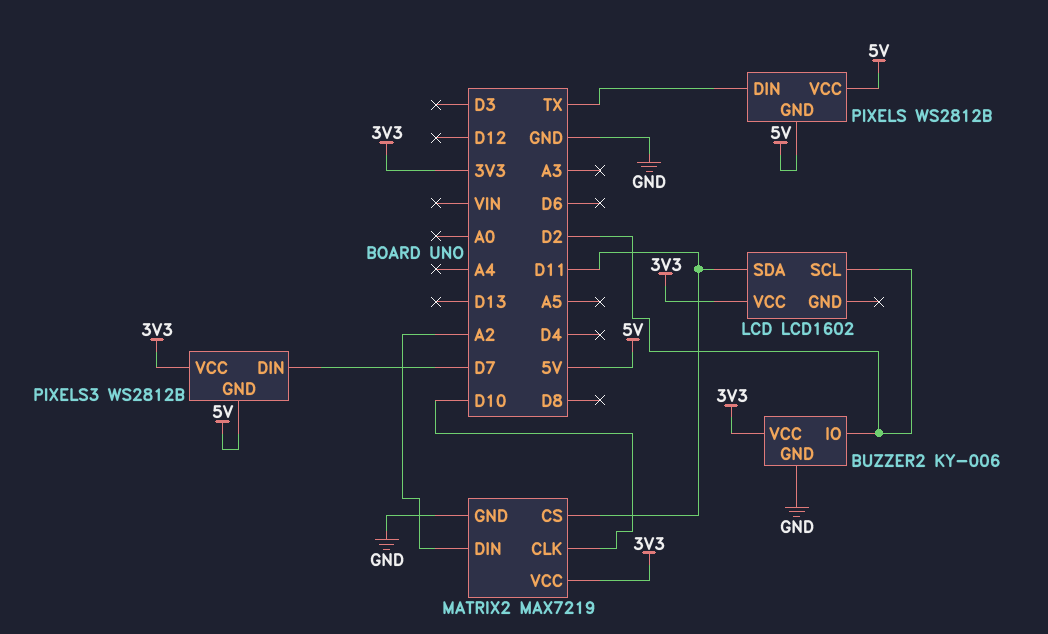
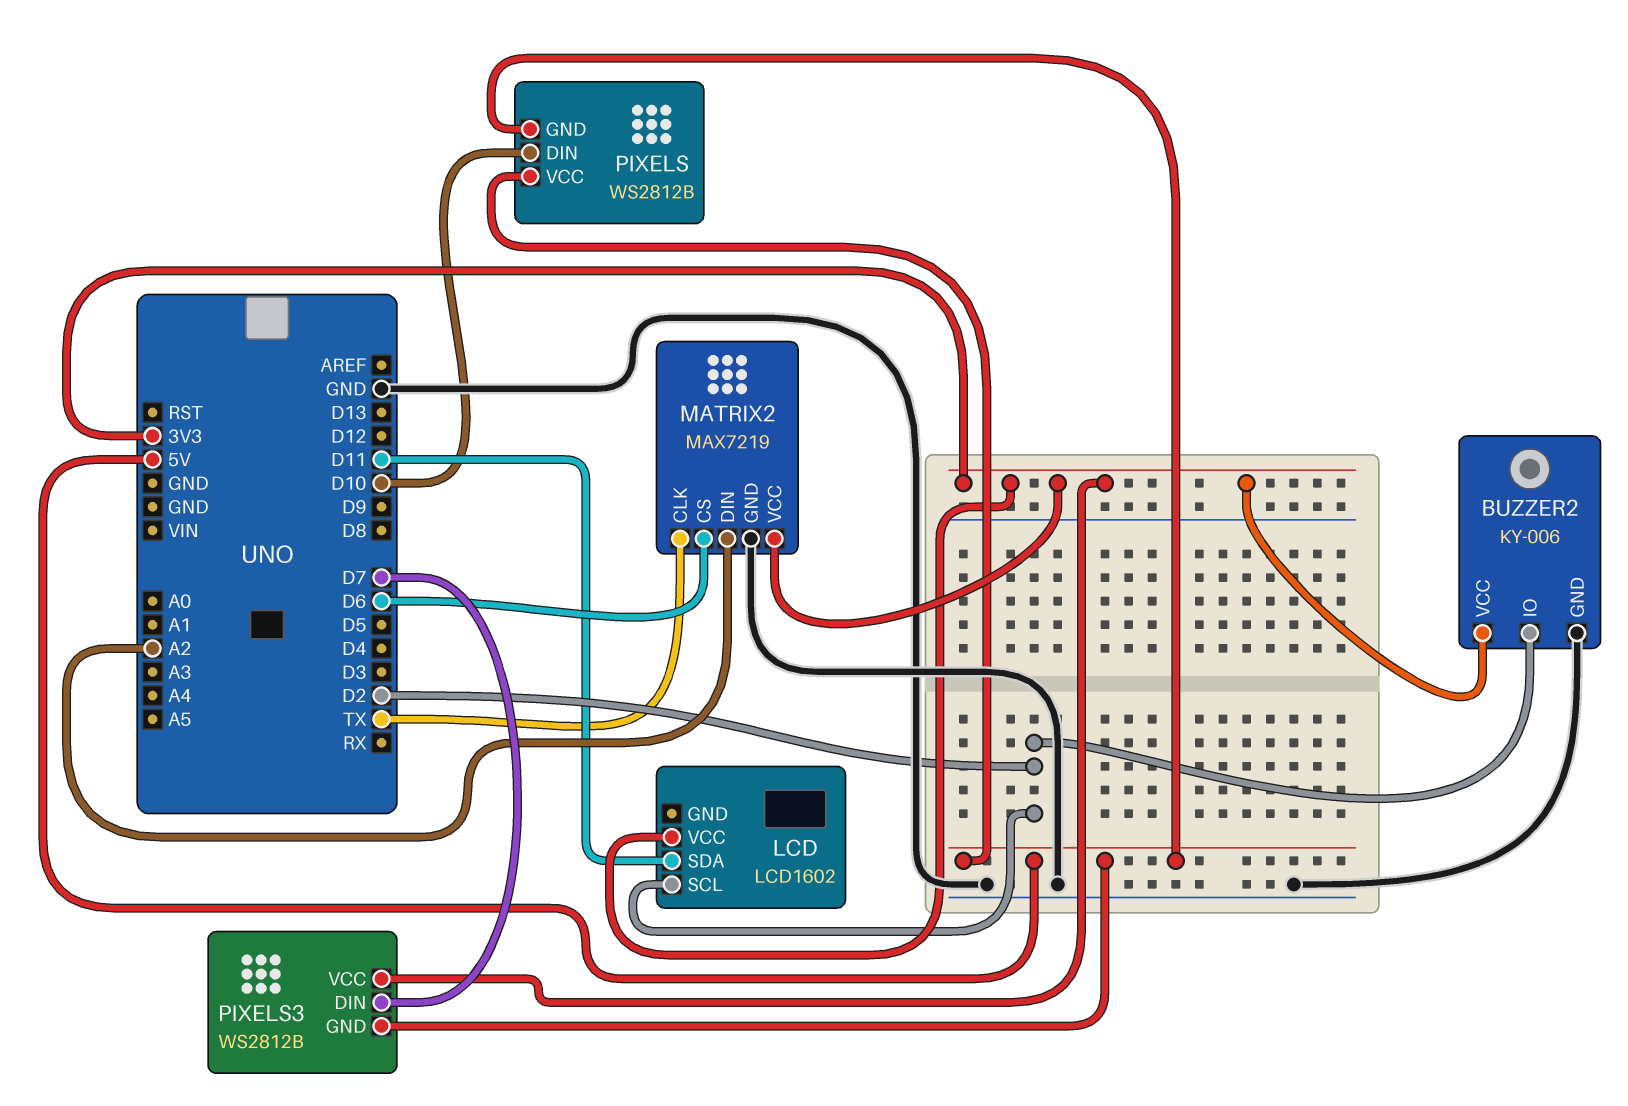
MATRIX2 pin CLK: D10 -> TX
MATRIX2 pin CS: D11 -> D6
PIXELS pin DIN: TX -> D10

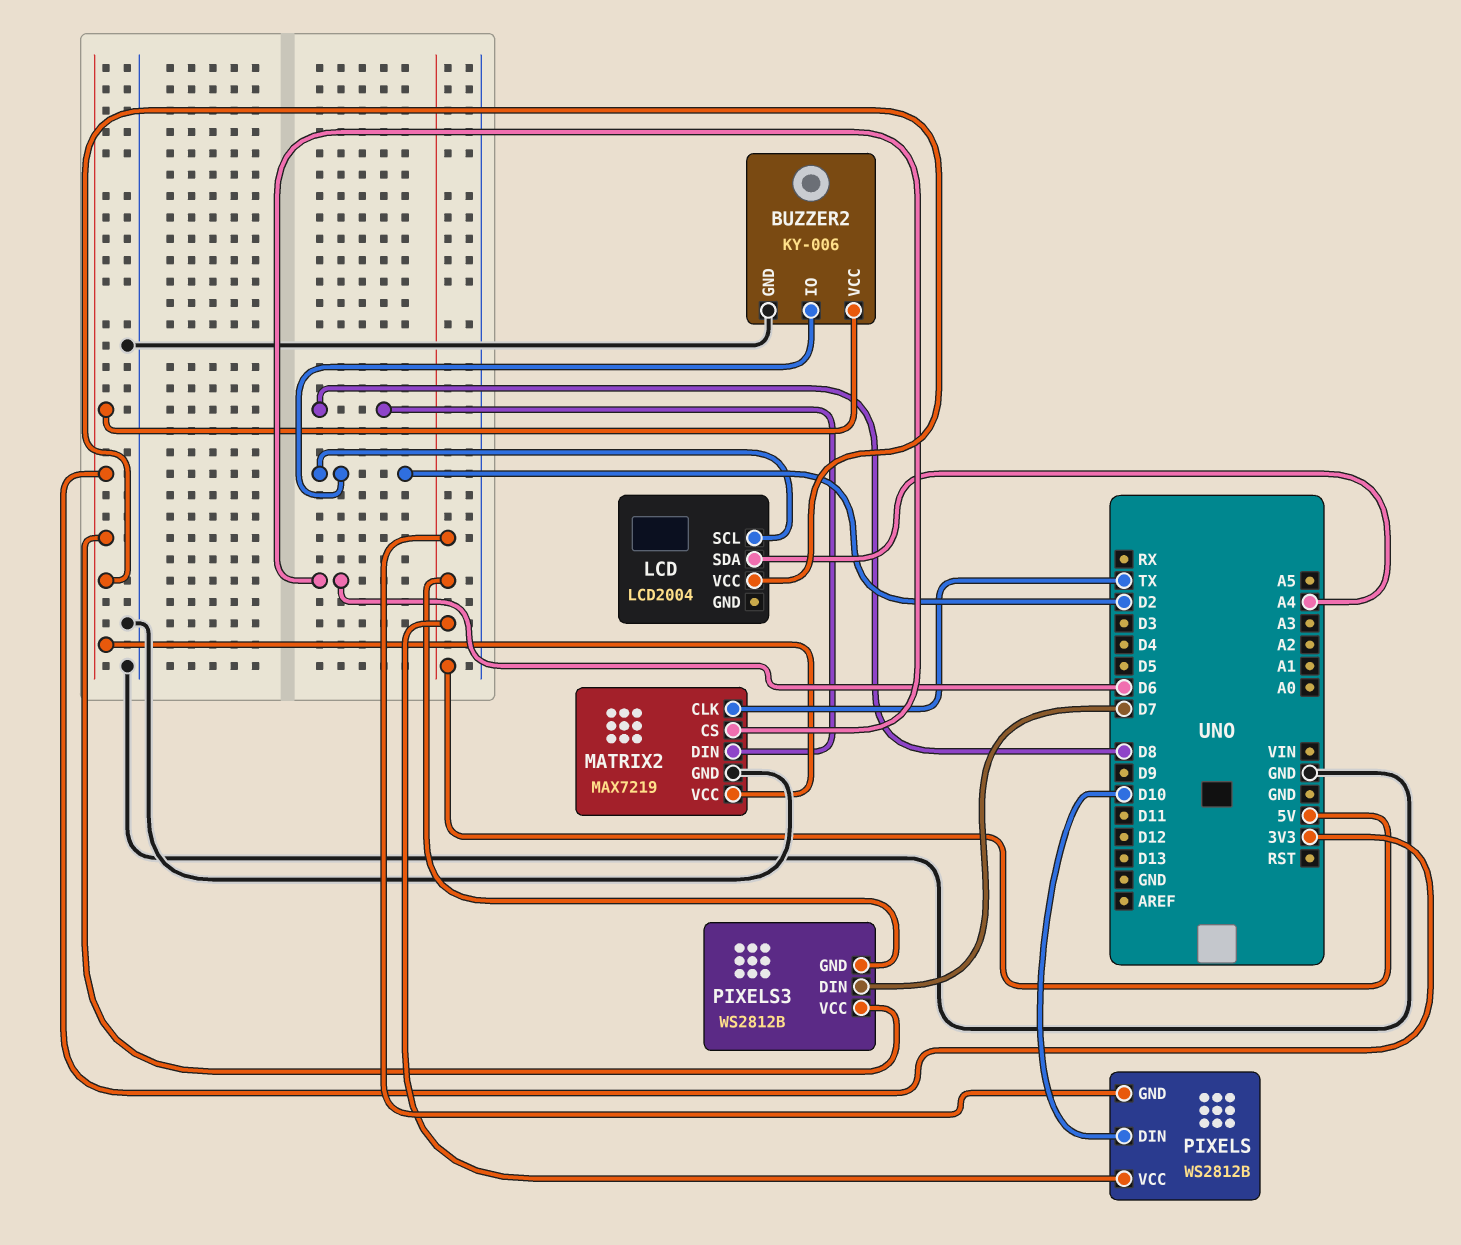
LCD: LCD1602 -> LCD2004
LCD pin SDA: D11 -> A4
MATRIX2 pin DIN: A2 -> D8

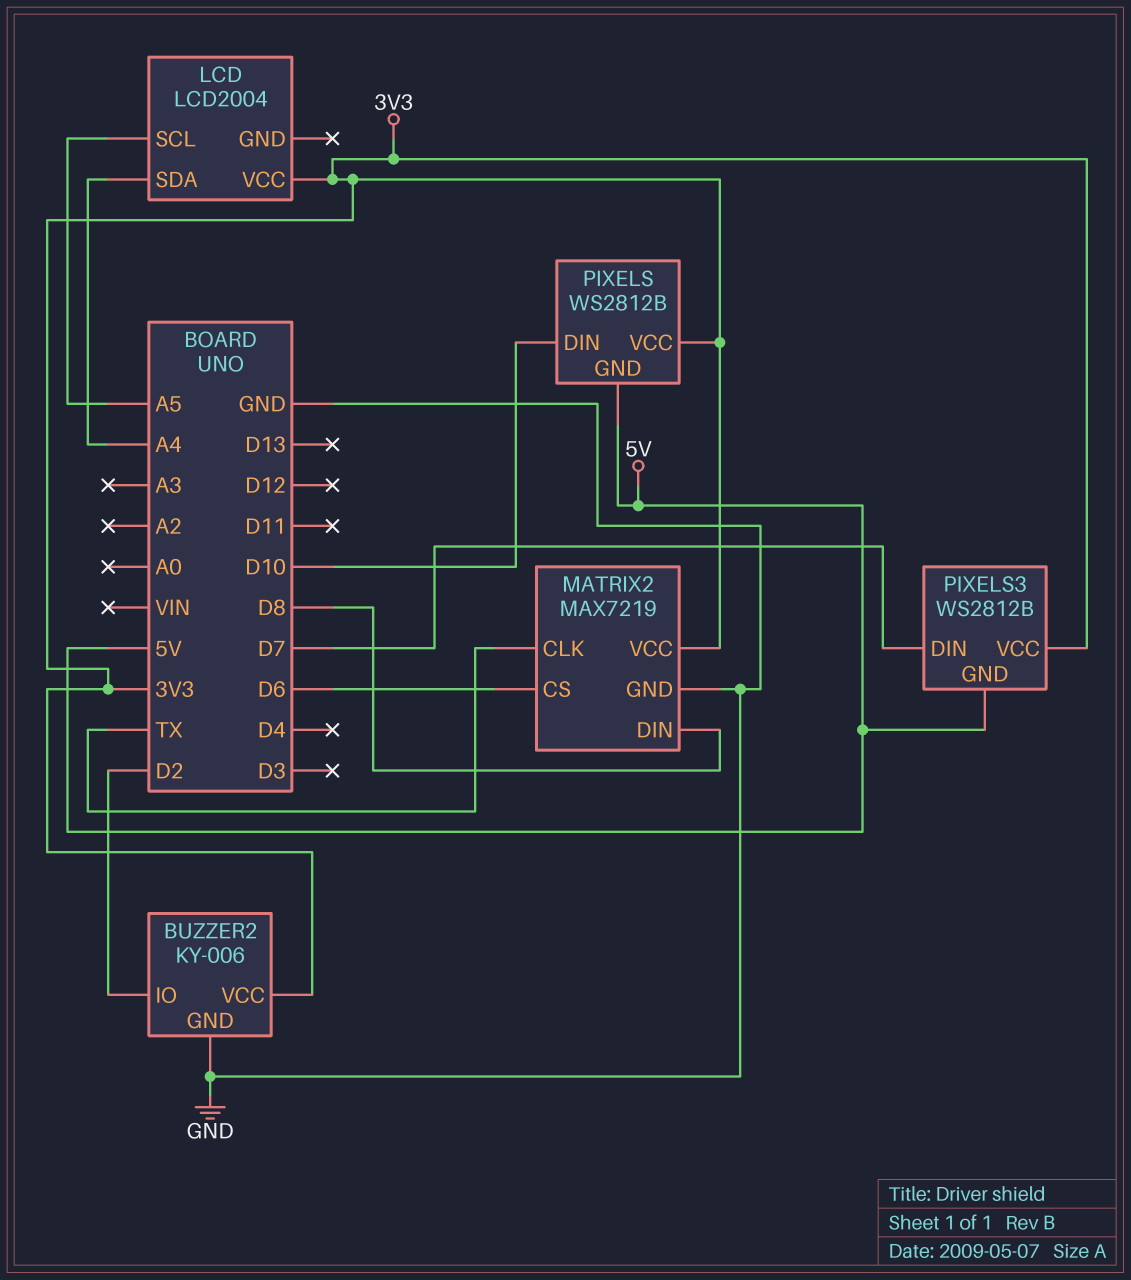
LCD pin SCL: D2 -> A5
PIXELS pin VCC: 5V -> 3V3

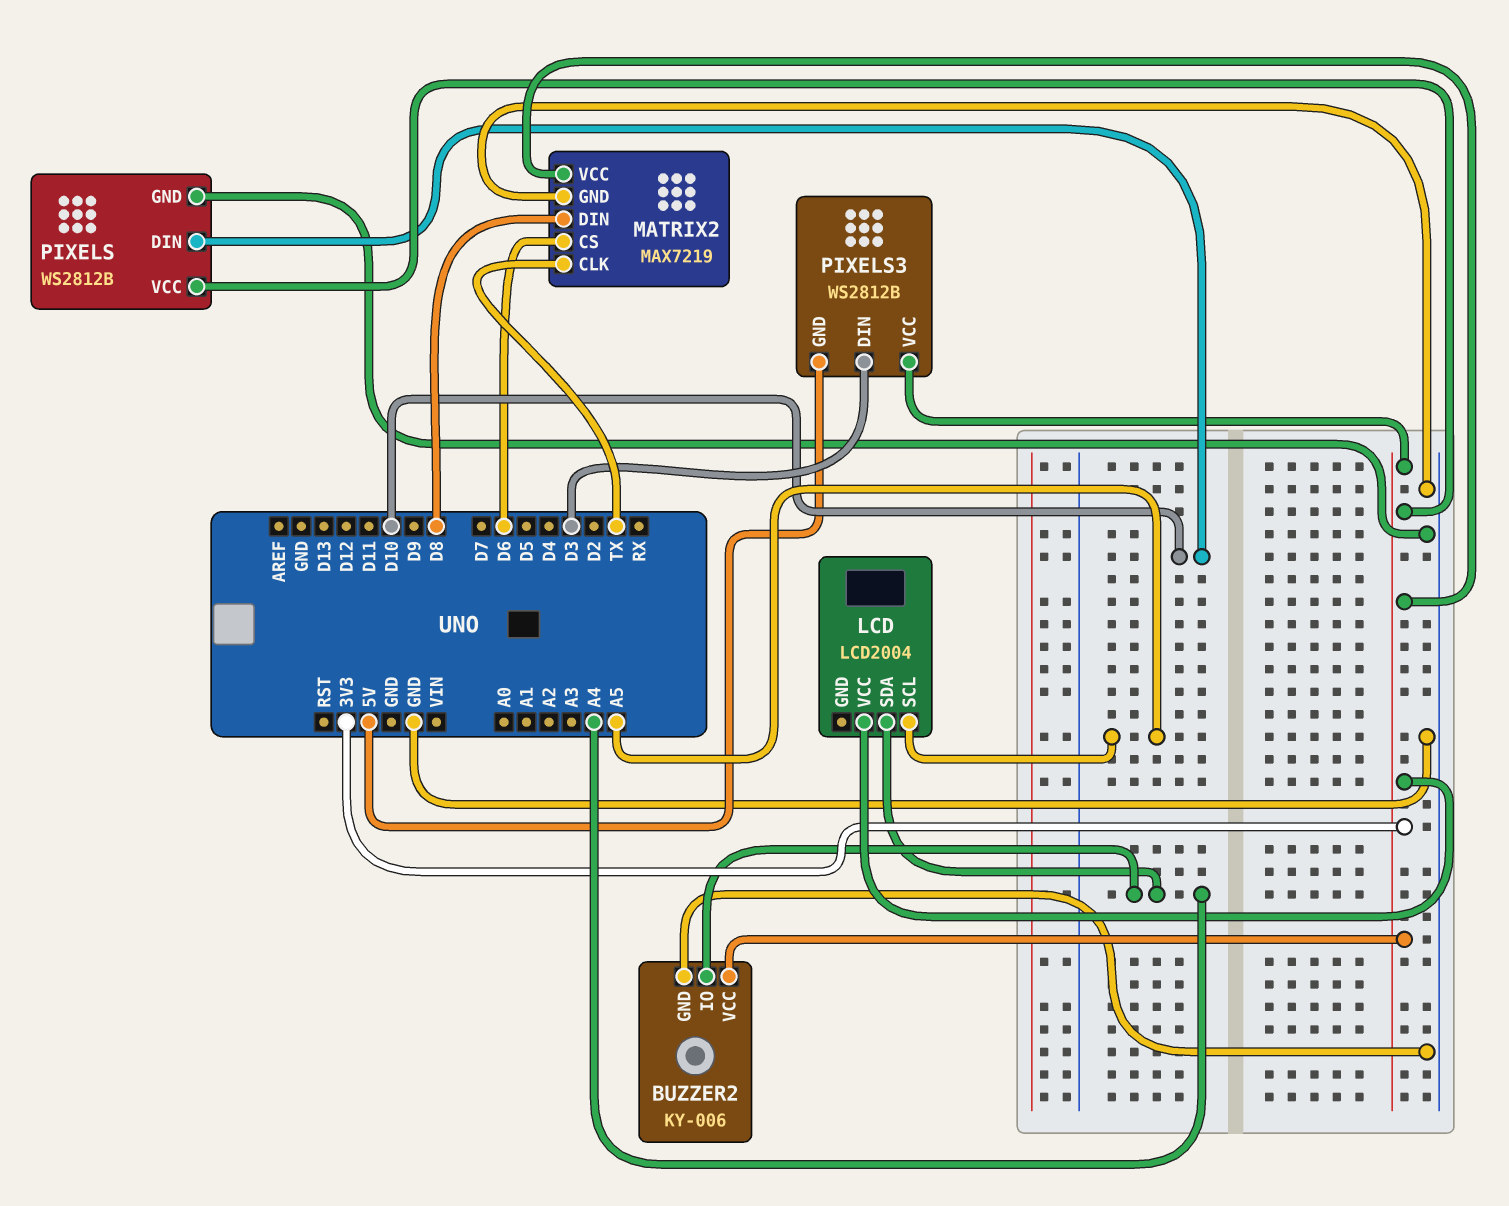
BUZZER2 pin IO: D2 -> A4
PIXELS pin GND: 5V -> GND
PIXELS3 pin DIN: D7 -> D3

